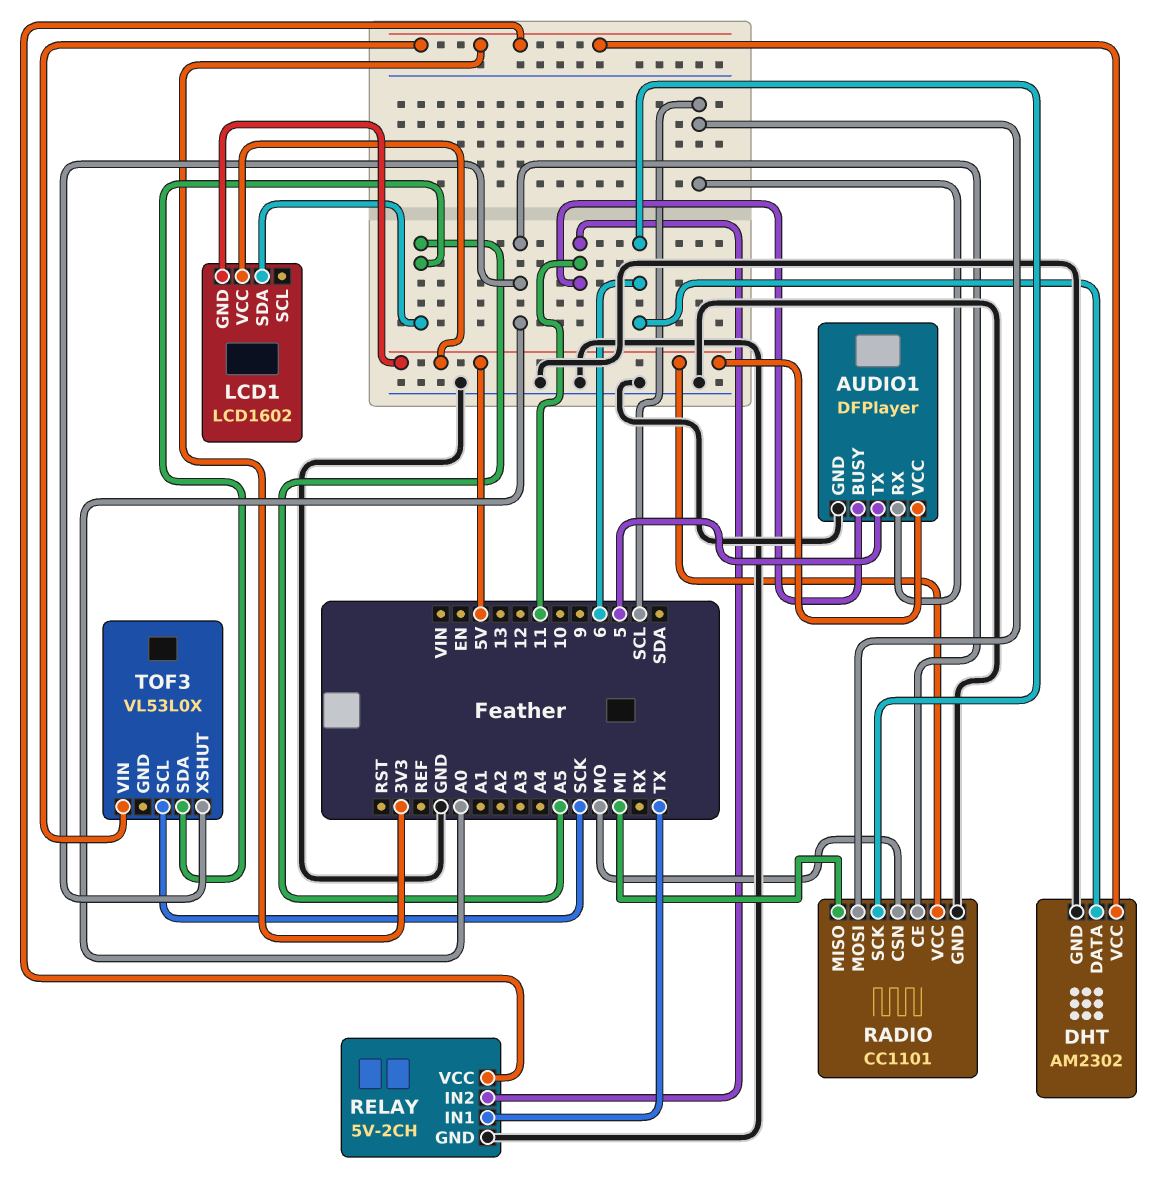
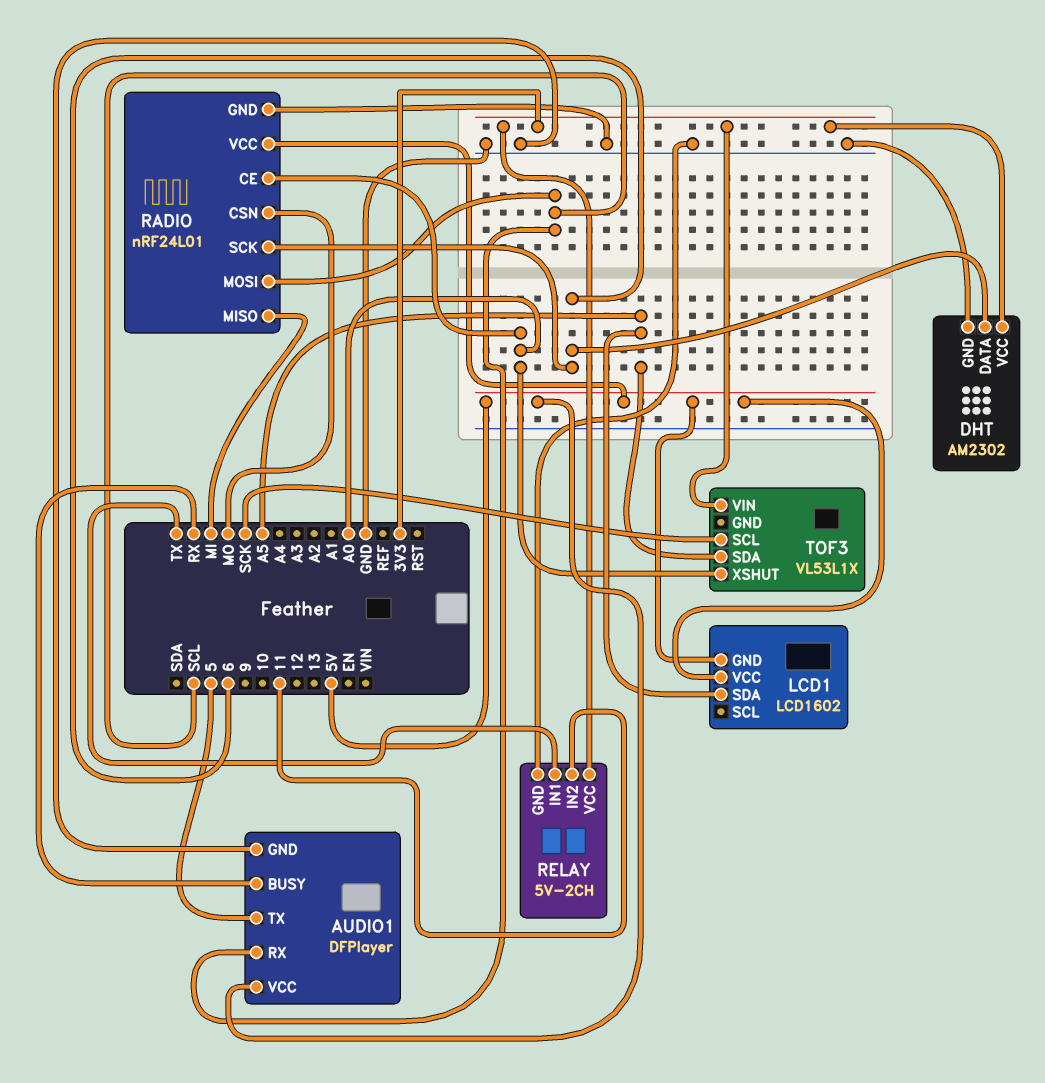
AUDIO1 pin BUSY: 11 -> RX
RADIO: CC1101 -> nRF24L01
TOF3: VL53L0X -> VL53L1X

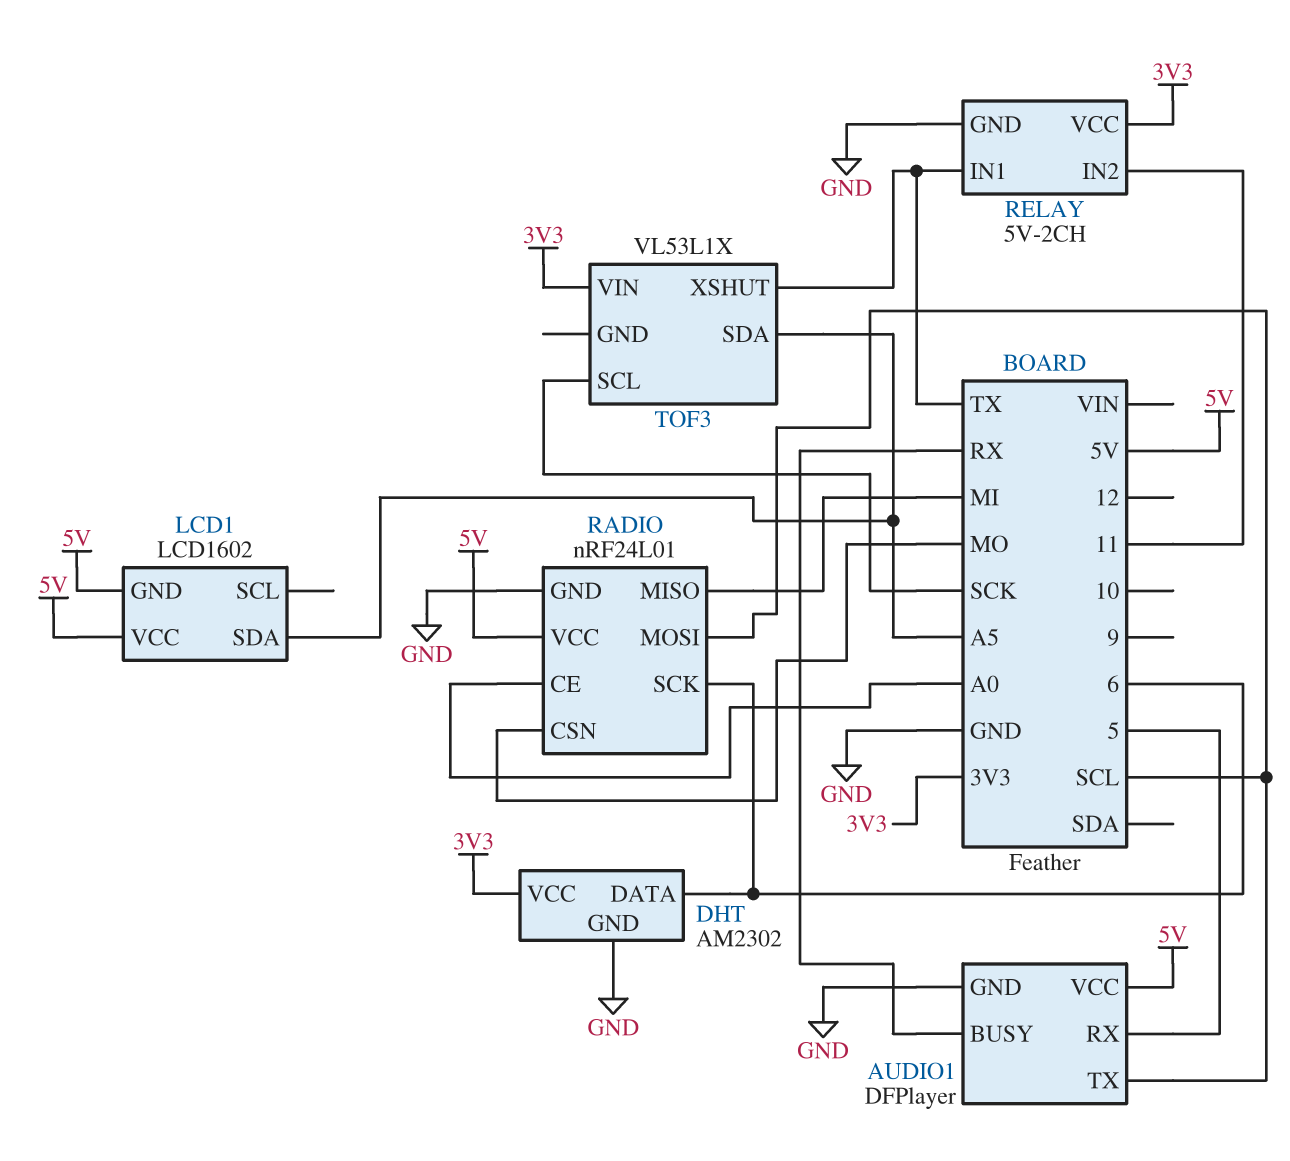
AUDIO1 pin RX: SCL -> 5
AUDIO1 pin TX: 5 -> SCL
TOF3 pin XSHUT: A0 -> TX

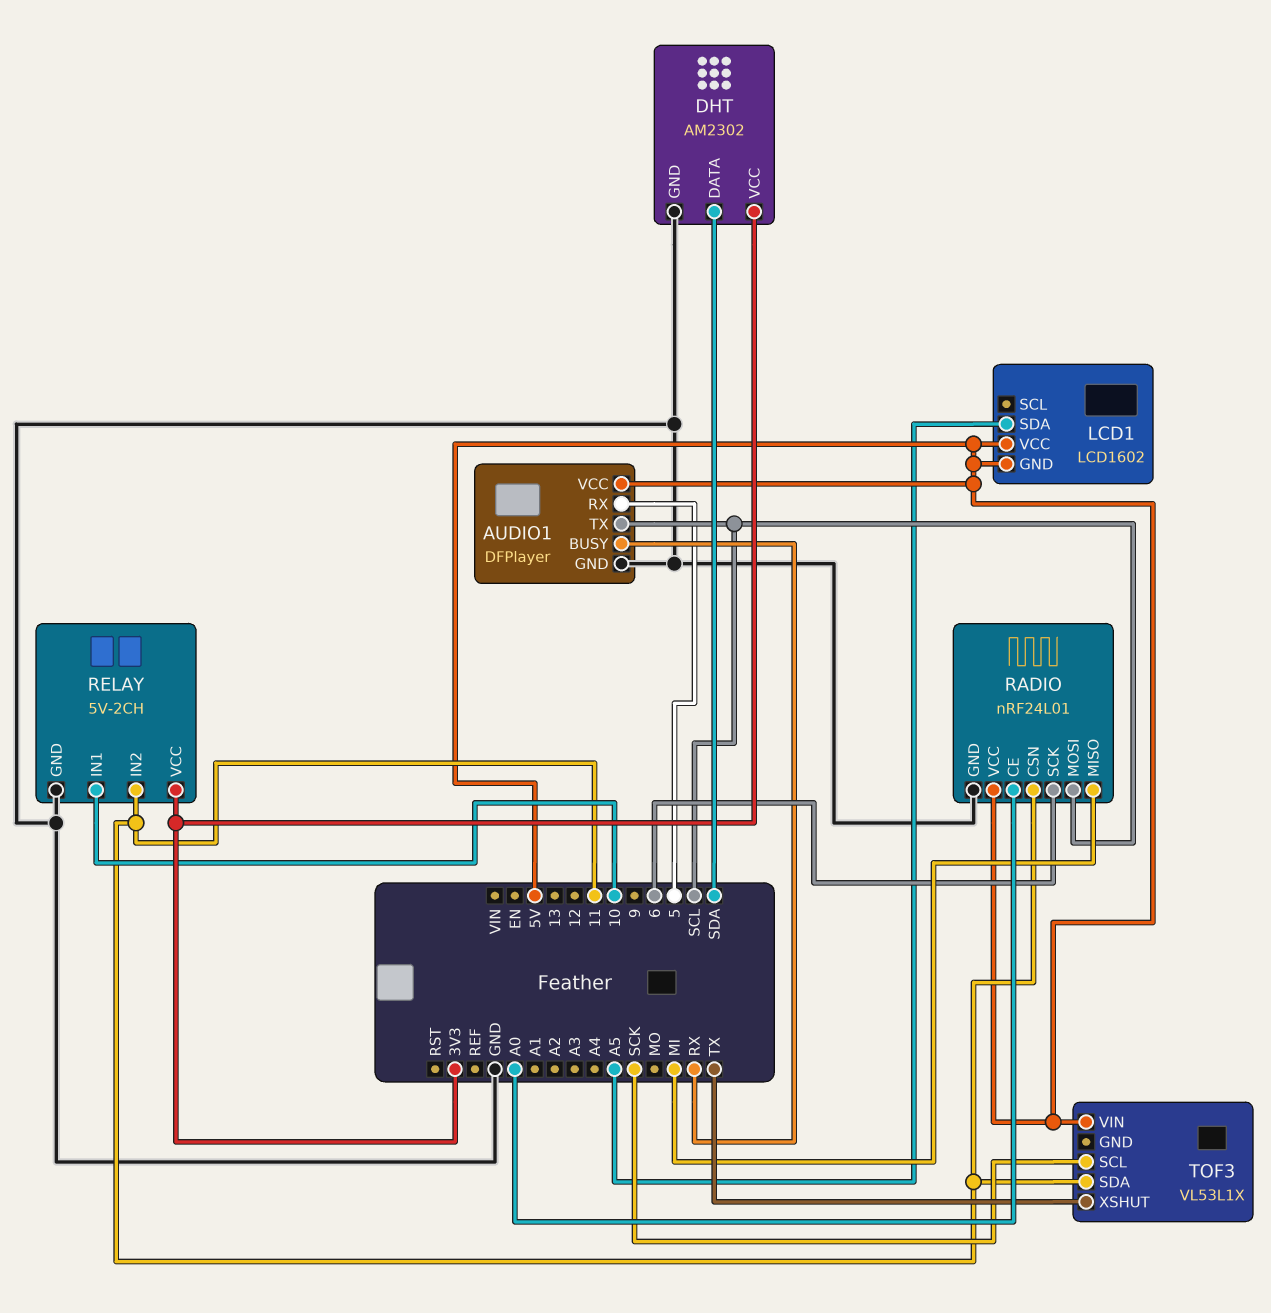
DHT pin DATA: 6 -> SDA
RADIO pin CSN: MO -> 11
RELAY pin IN1: TX -> 10
TOF3 pin SDA: A5 -> 11
TOF3 pin VIN: 3V3 -> 5V

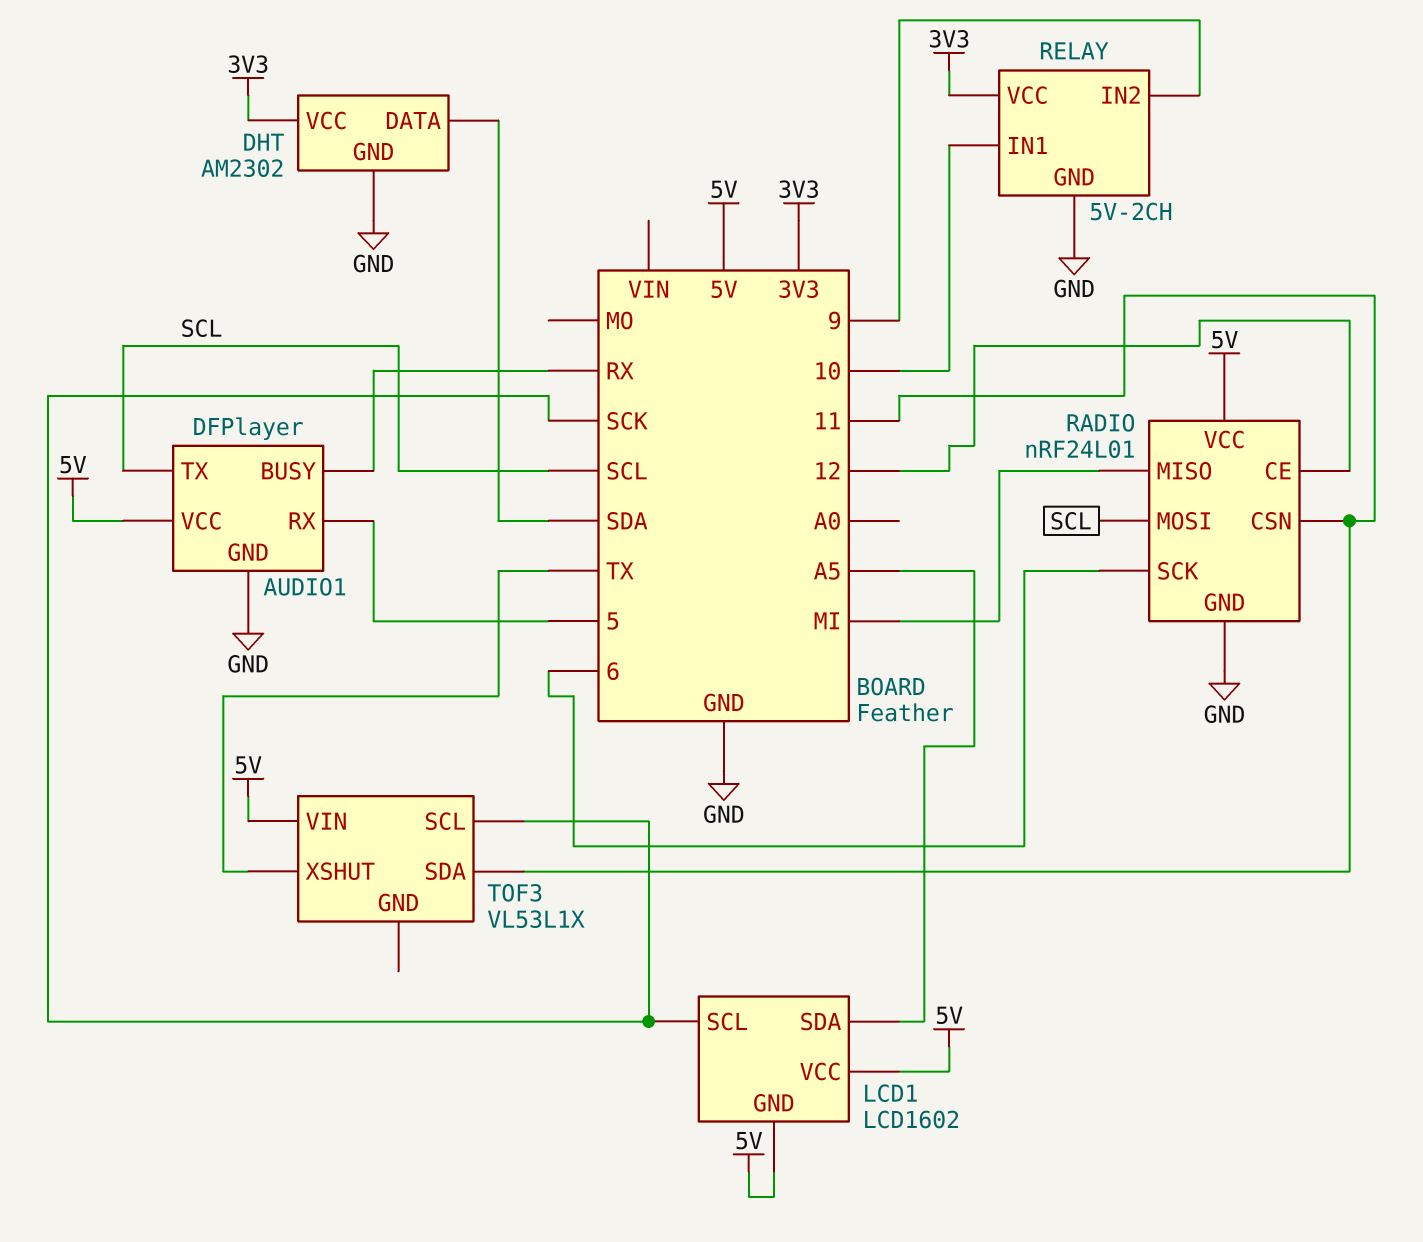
LCD1 pin SCL: none -> SCK
RADIO pin CE: A0 -> 12
RELAY pin IN2: 11 -> 9

